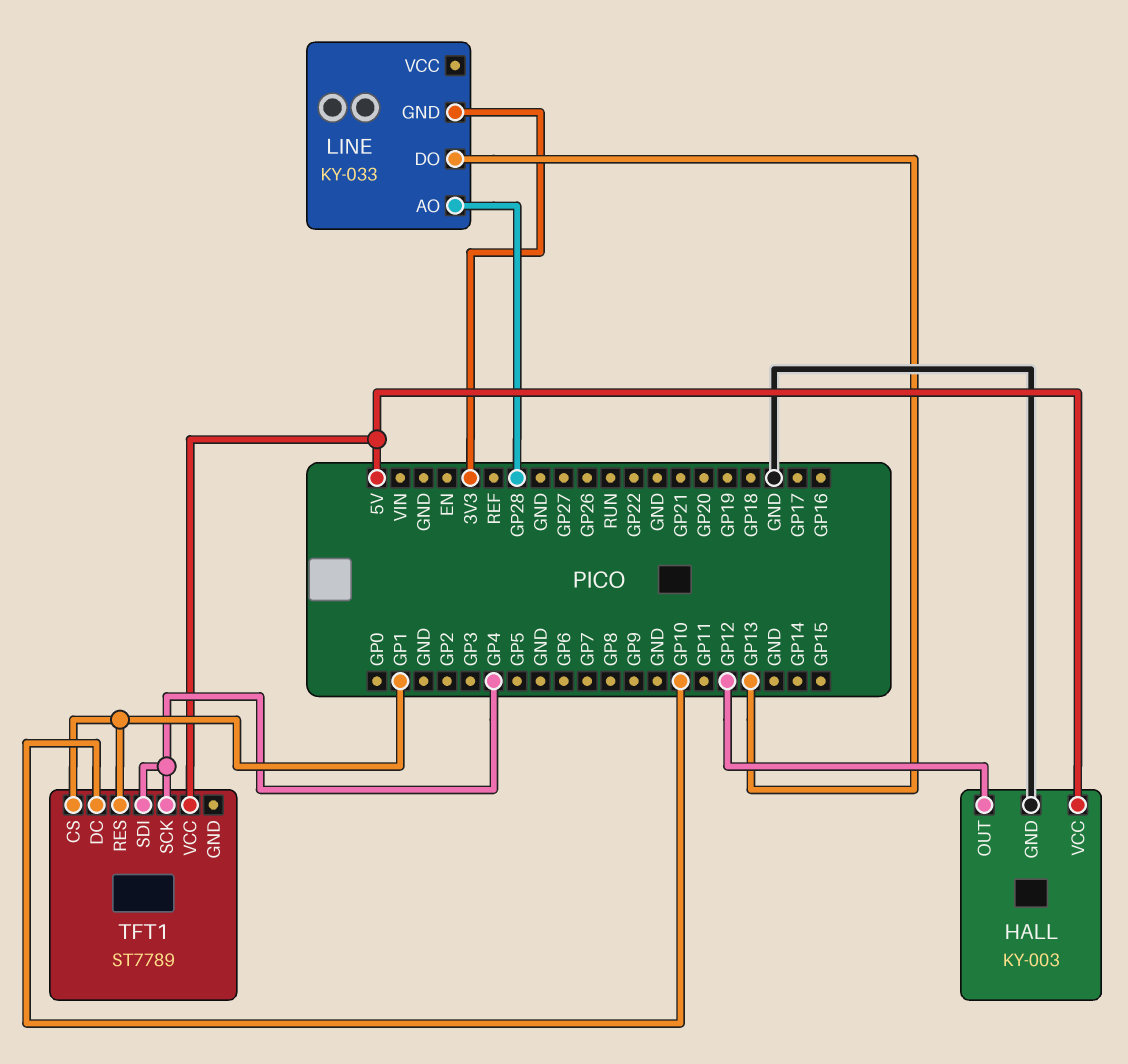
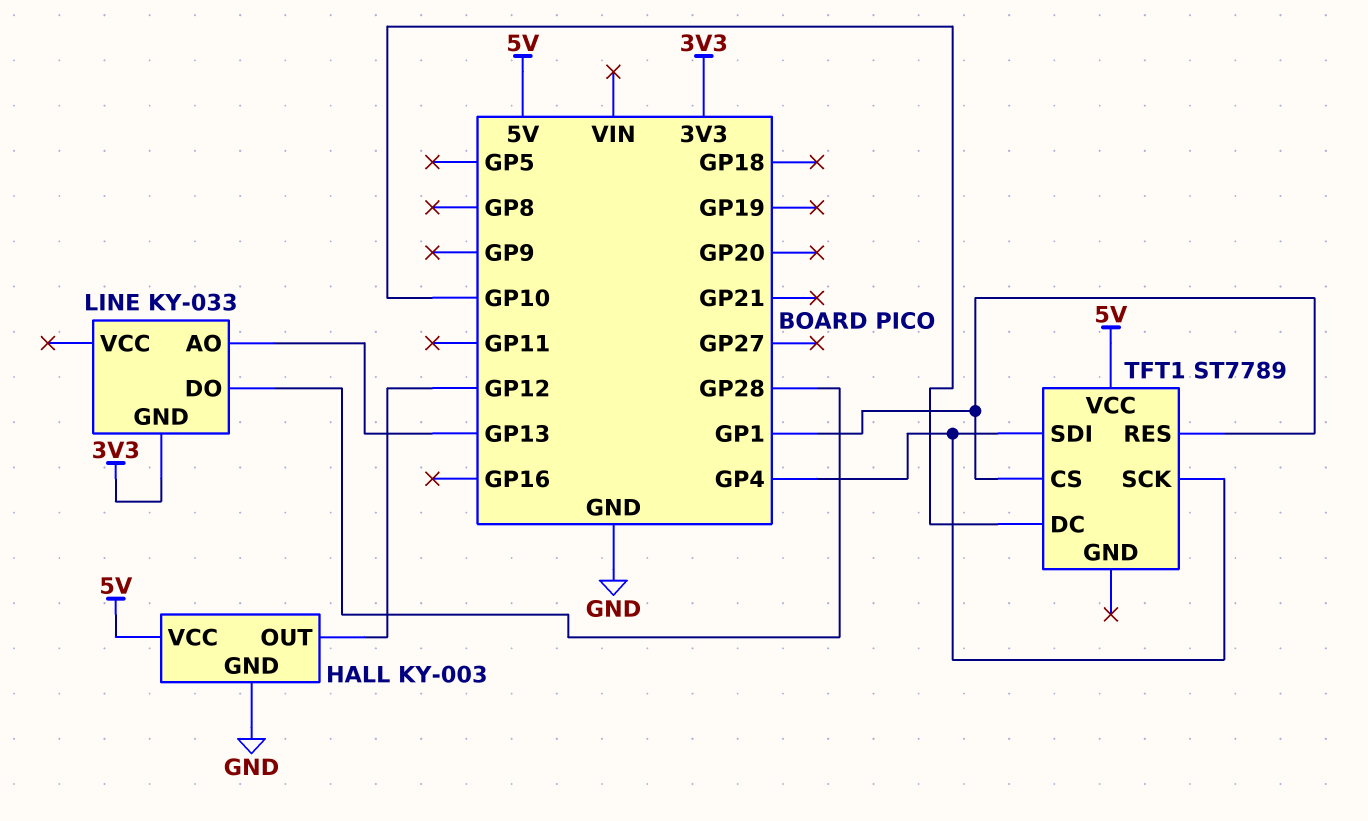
LINE pin AO: GP28 -> GP13
LINE pin DO: GP13 -> GP28

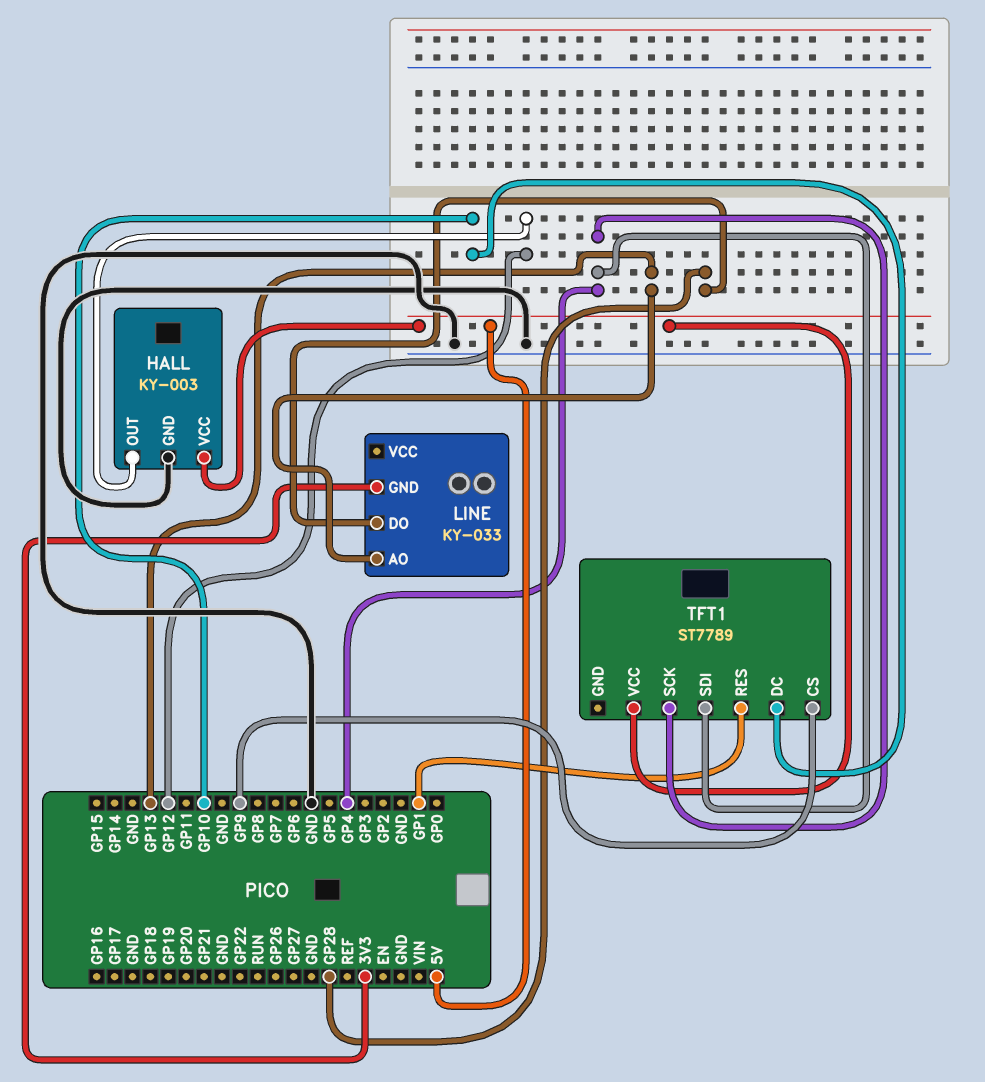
TFT1 pin CS: GP1 -> GP9

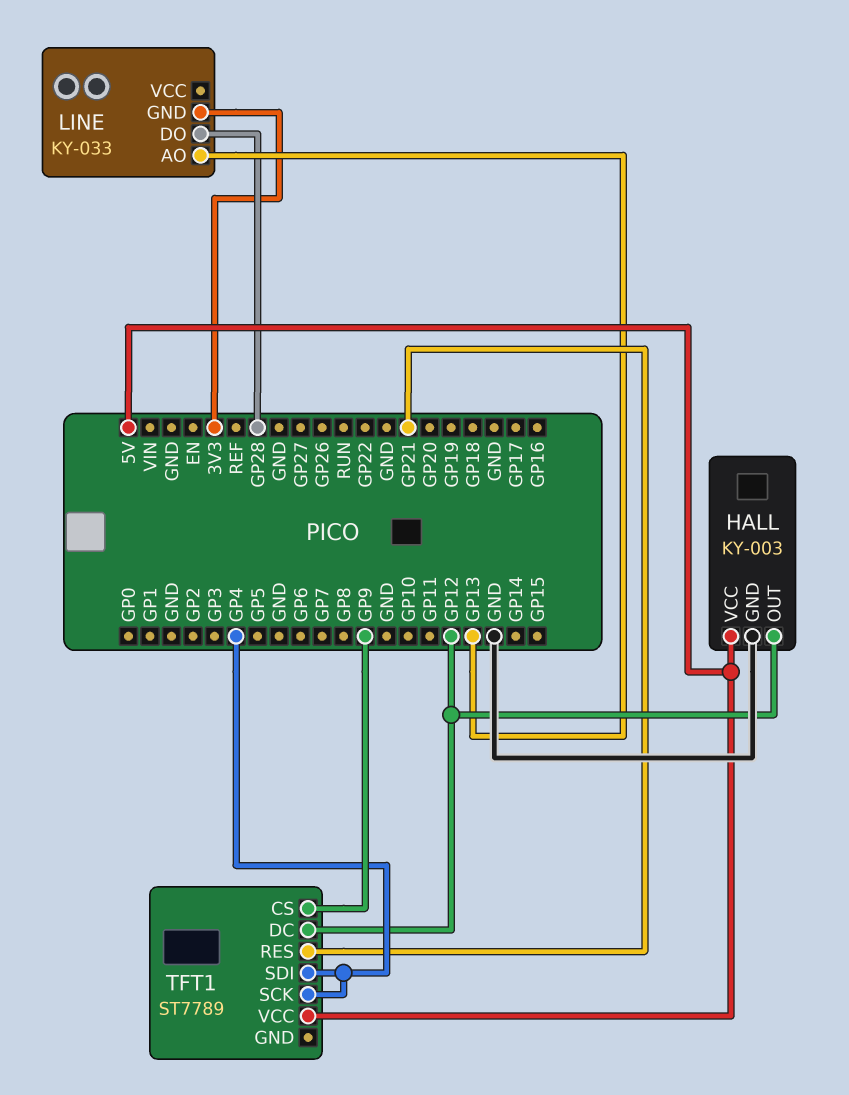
TFT1 pin DC: GP10 -> GP12
TFT1 pin RES: GP1 -> GP21

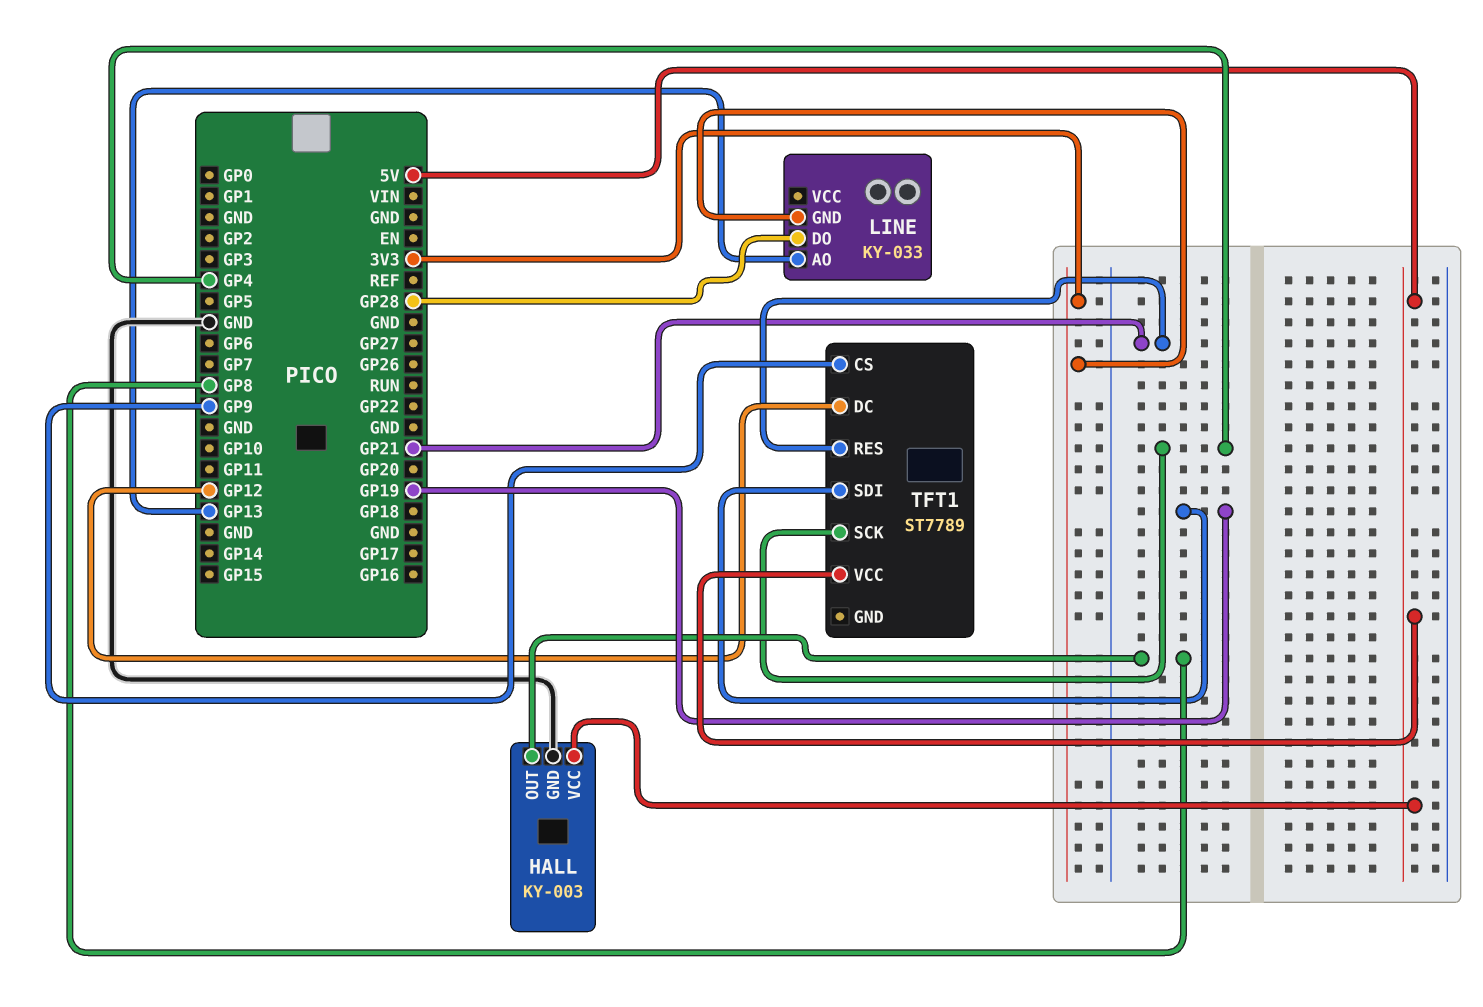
HALL pin OUT: GP12 -> GP8
TFT1 pin SDI: GP4 -> GP19

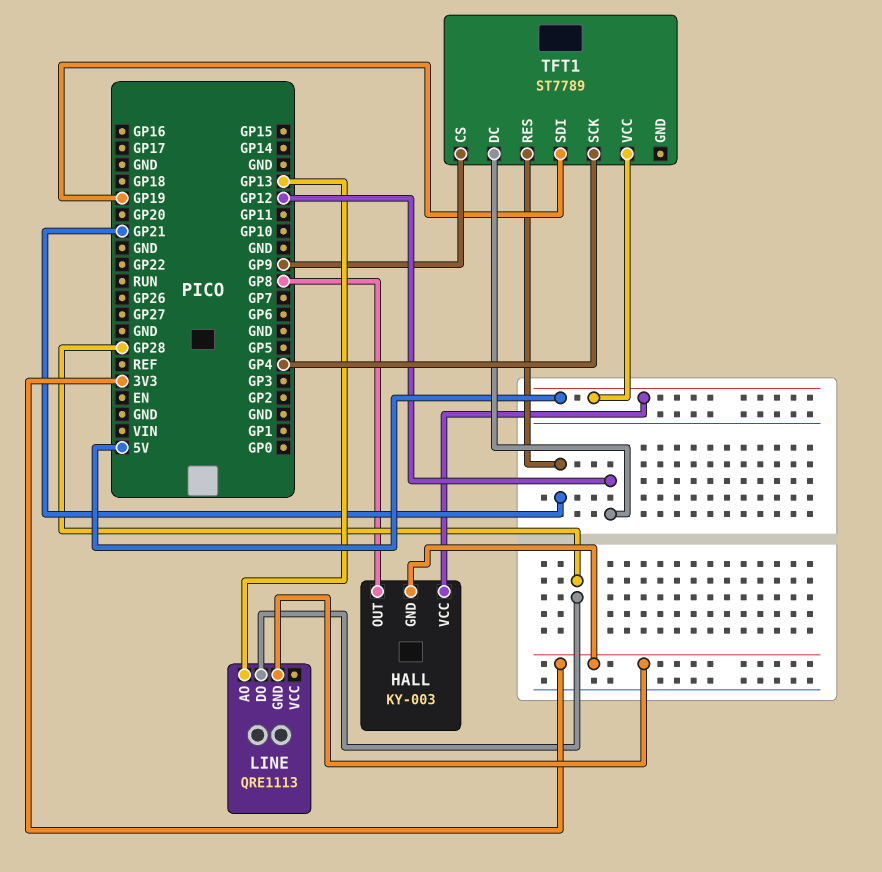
HALL pin GND: GND -> 3V3
LINE: KY-033 -> QRE1113

